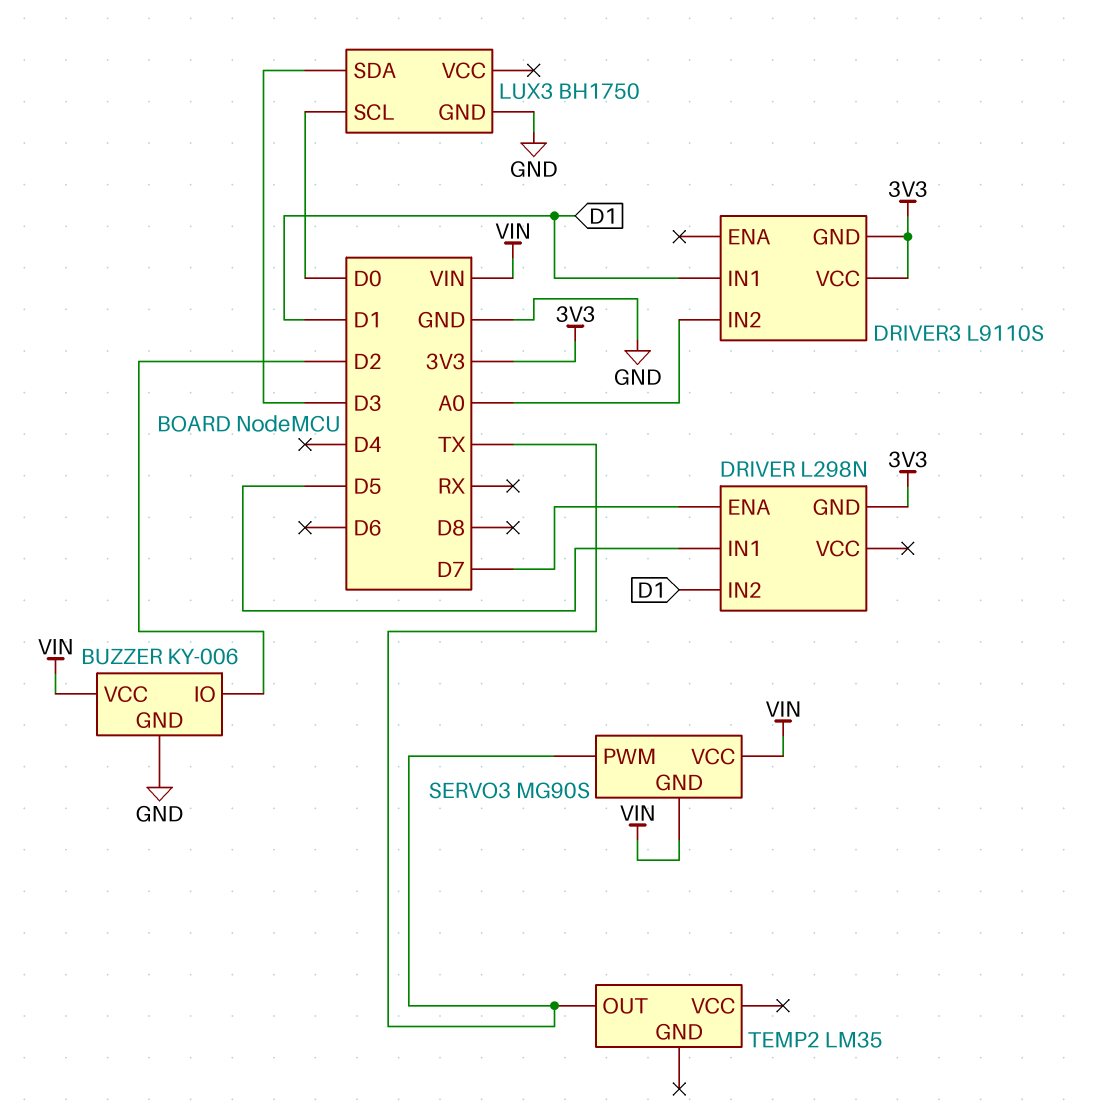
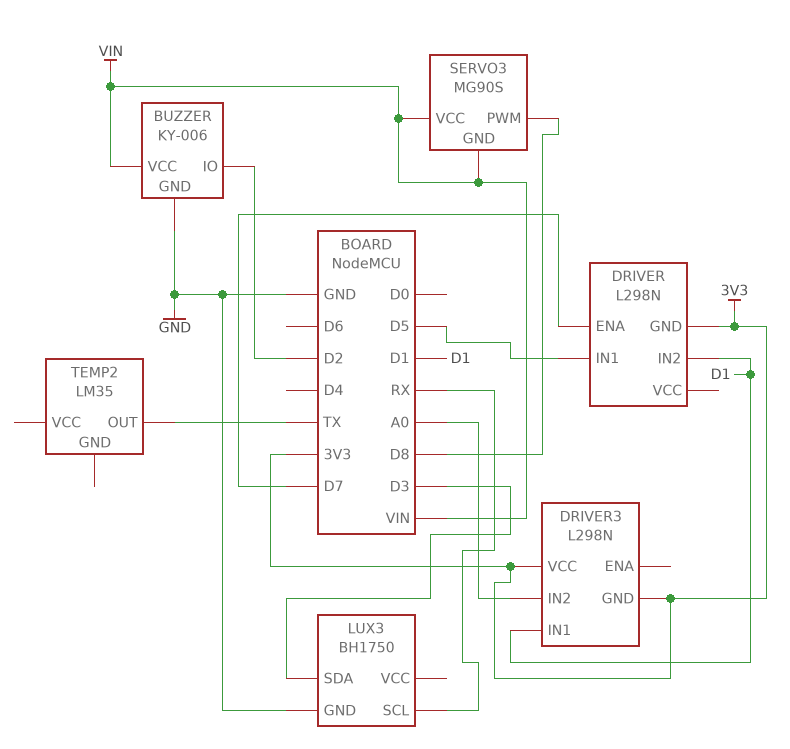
DRIVER3: L9110S -> L298N
LUX3 pin SCL: D0 -> RX
SERVO3 pin PWM: TX -> D8

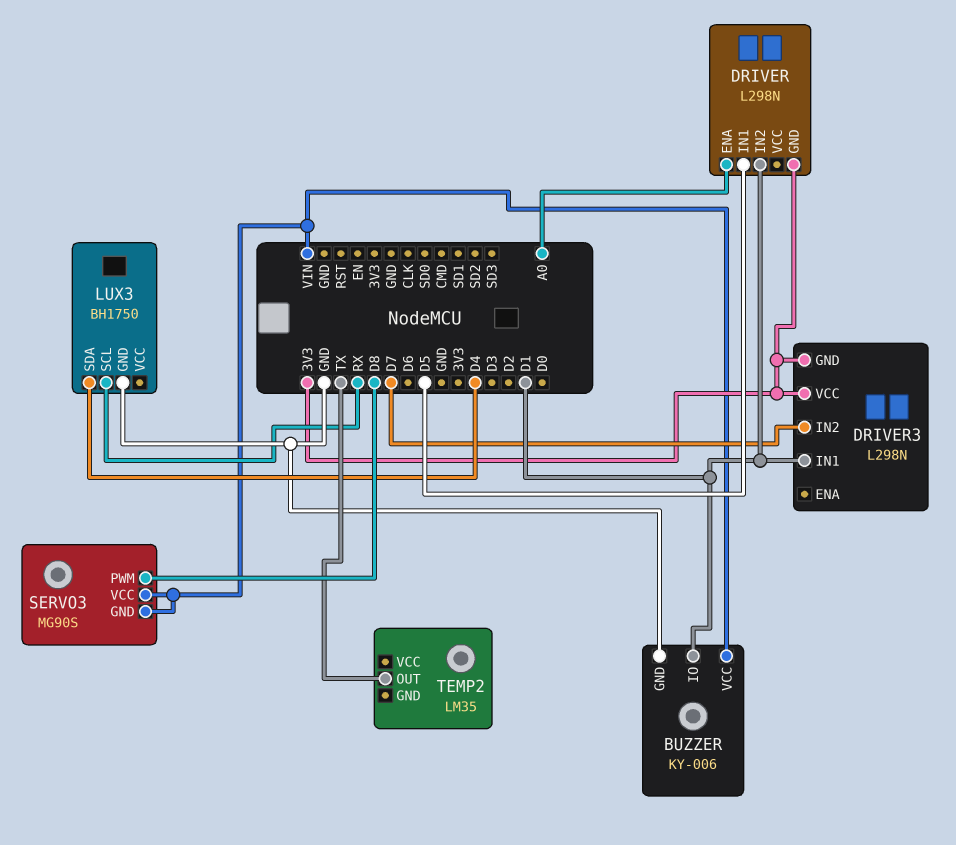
BUZZER pin IO: D2 -> D1
DRIVER pin ENA: D7 -> A0
DRIVER3 pin IN2: A0 -> D7
LUX3 pin SDA: D3 -> D4

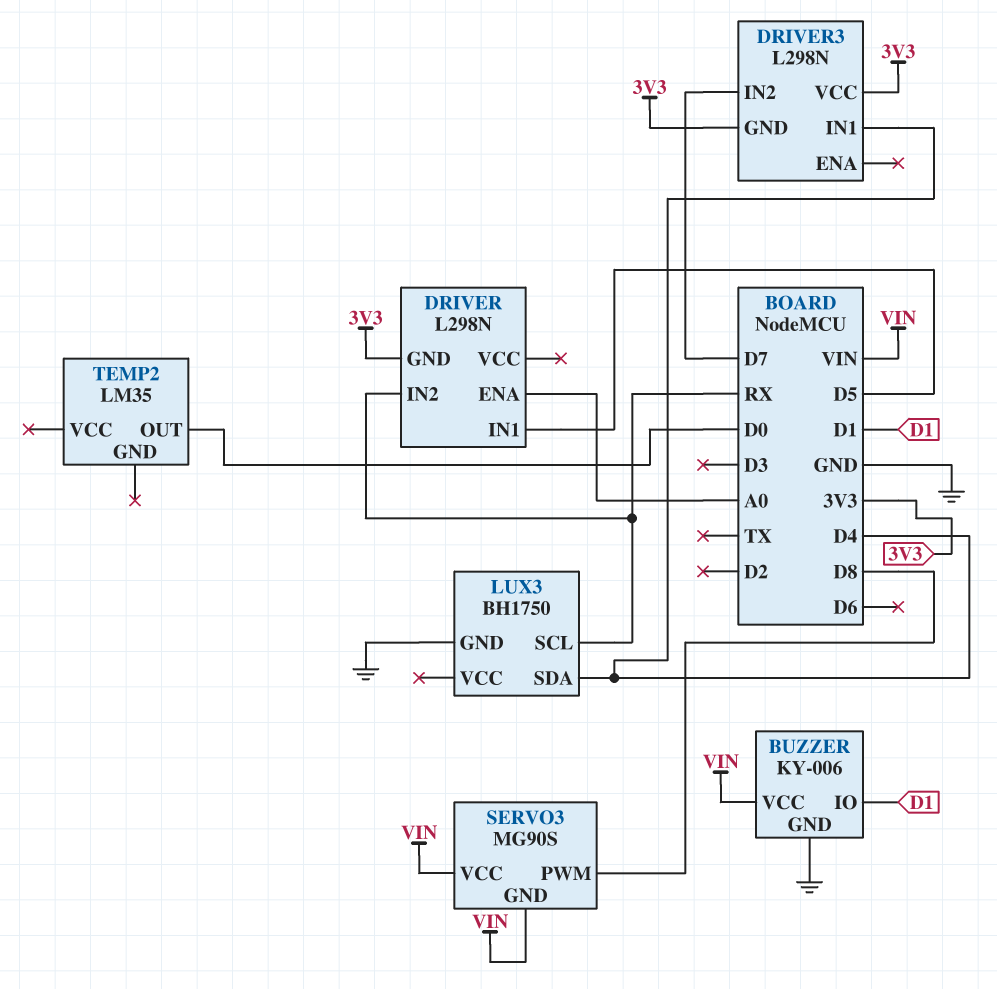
DRIVER pin IN2: D1 -> RX
DRIVER3 pin IN1: D1 -> D4
TEMP2 pin OUT: TX -> D0

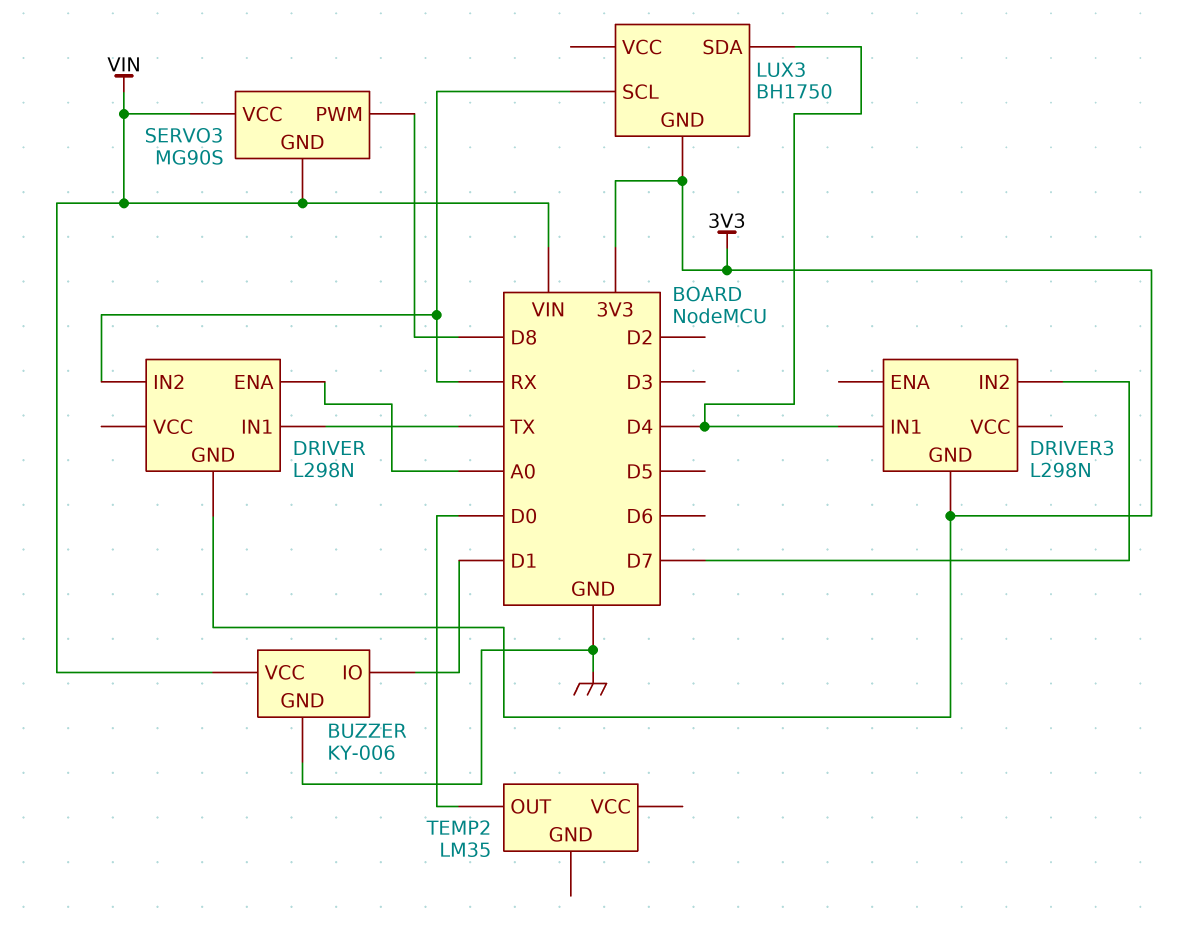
DRIVER pin IN1: D5 -> TX
DRIVER3 pin VCC: 3V3 -> none
LUX3 pin GND: GND -> 3V3

